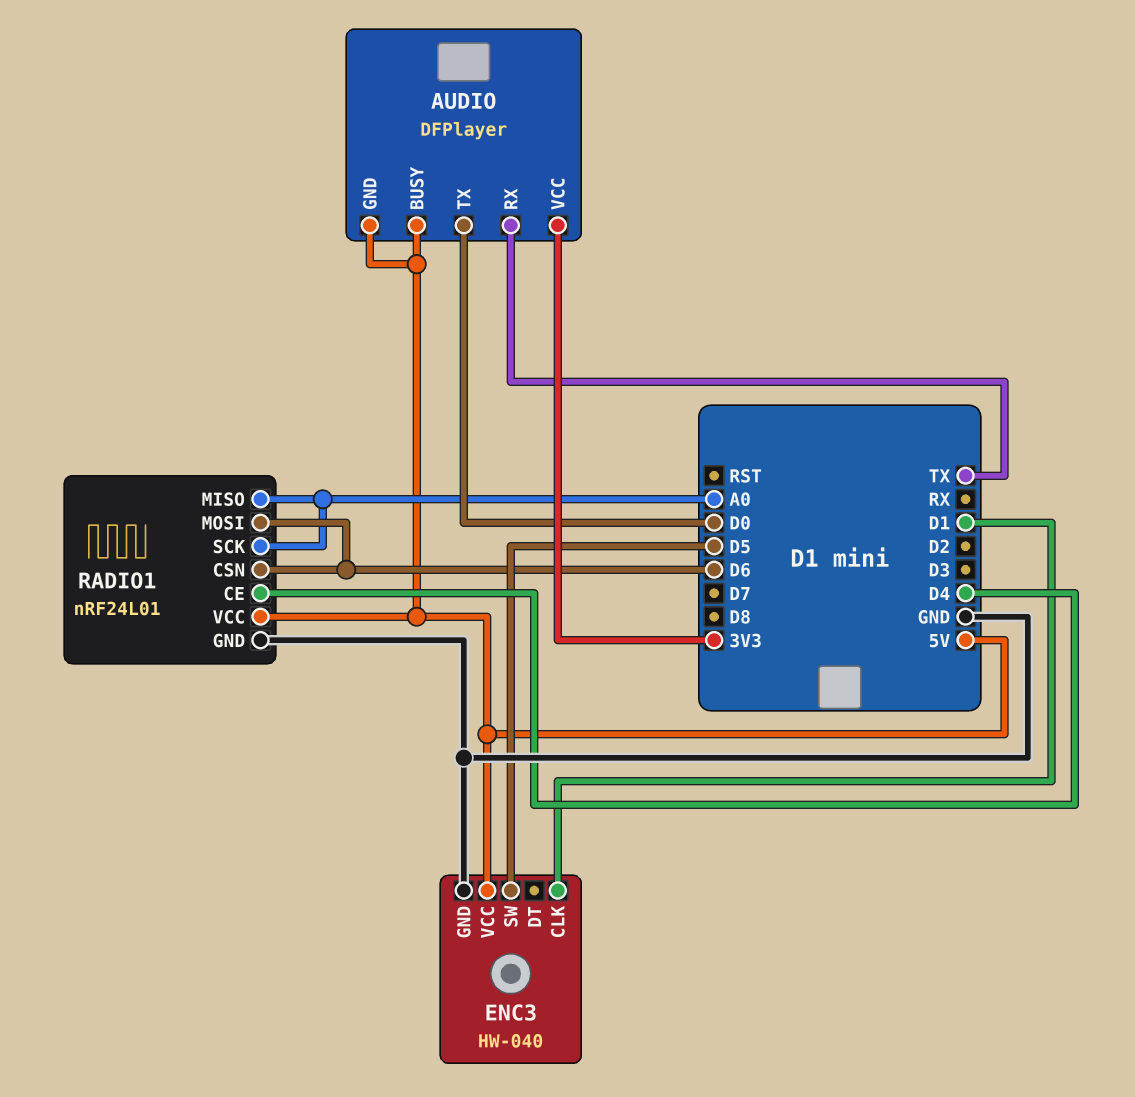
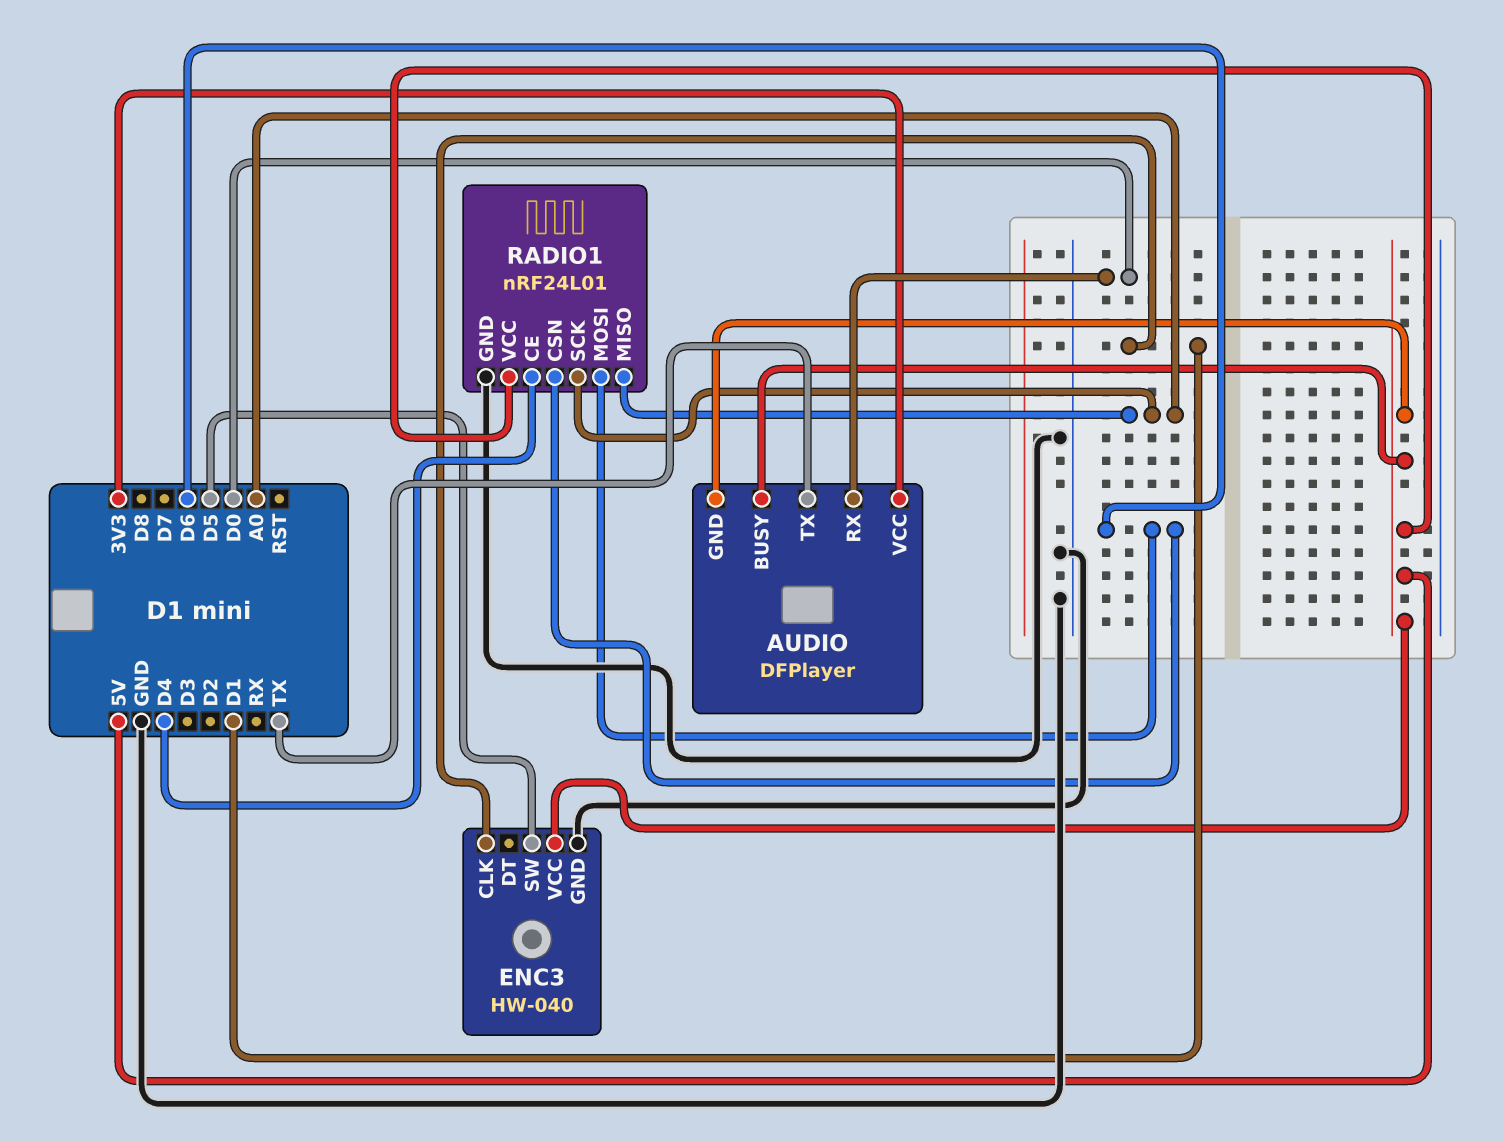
AUDIO pin RX: TX -> D0
AUDIO pin TX: D0 -> TX

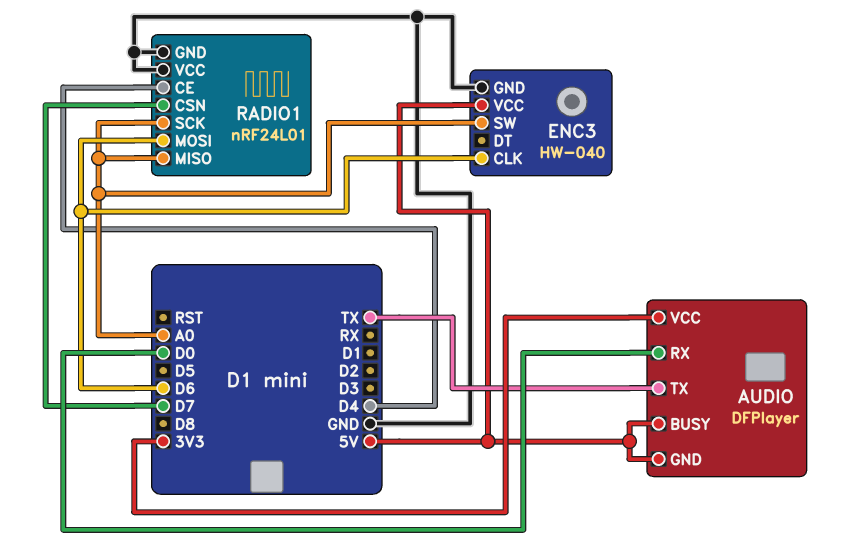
ENC3 pin CLK: D1 -> D6
ENC3 pin SW: D5 -> A0
RADIO1 pin CSN: D6 -> D7
RADIO1 pin VCC: 5V -> GND

